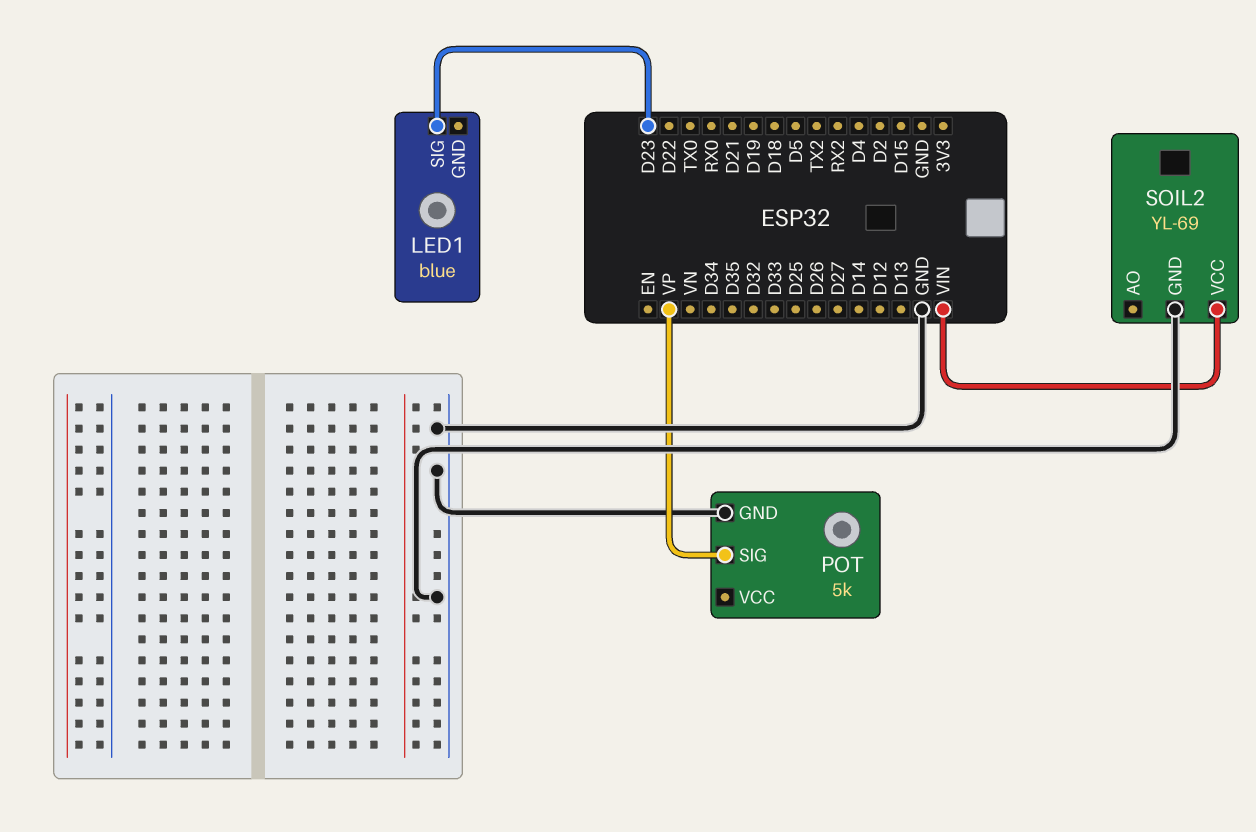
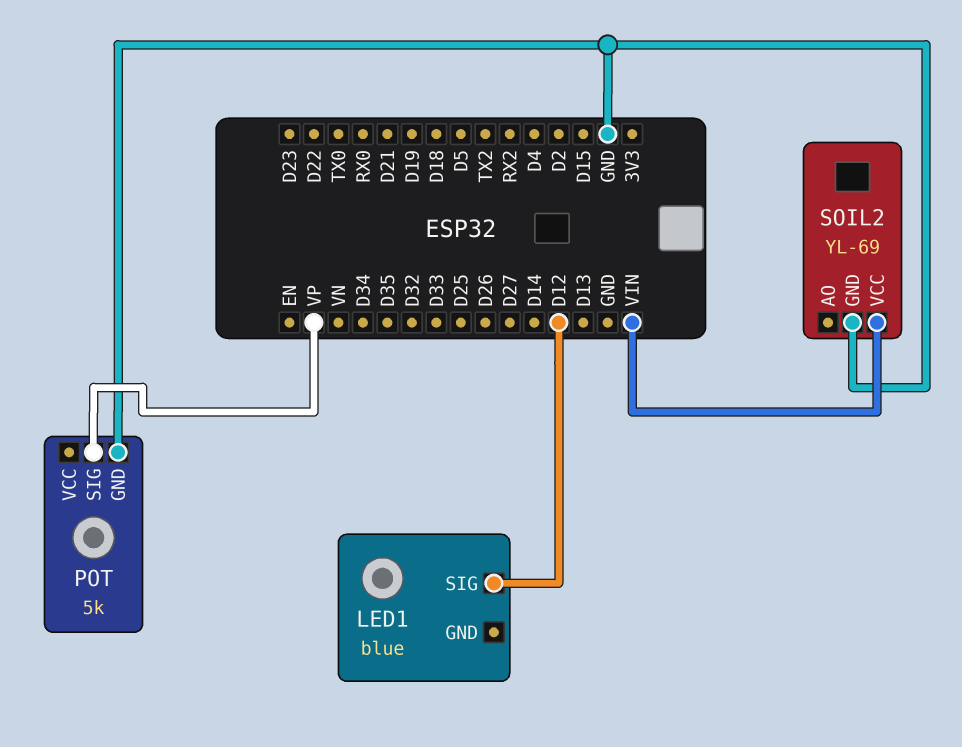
LED1 pin SIG: D23 -> D12

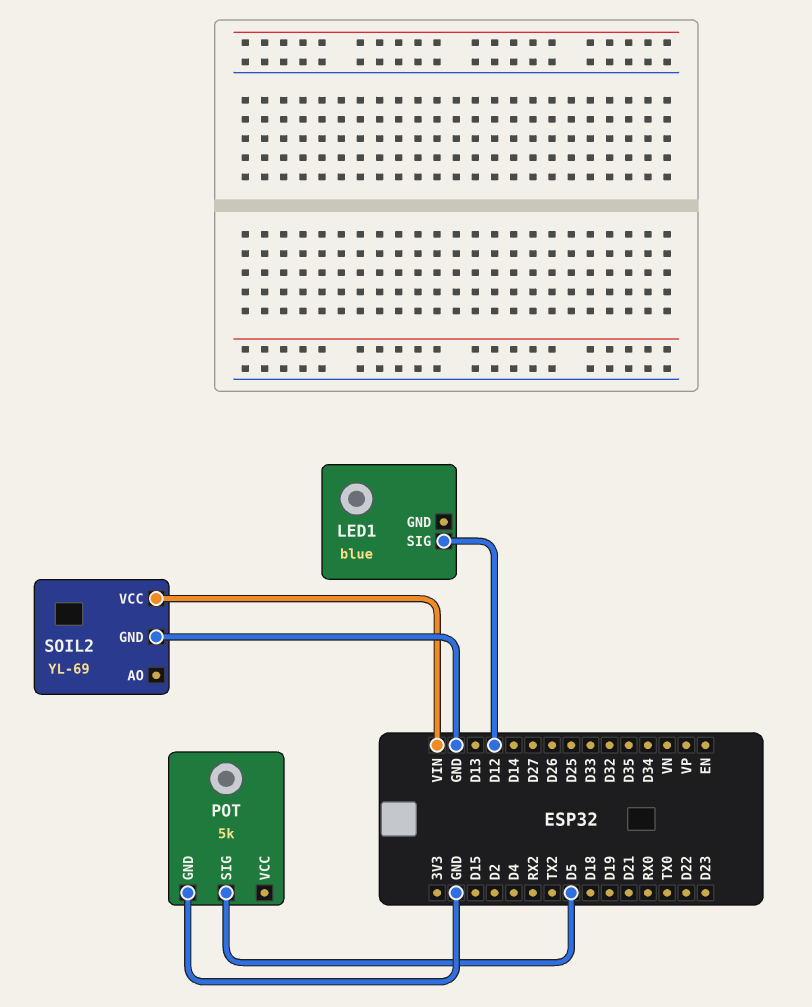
POT pin SIG: VP -> D5

